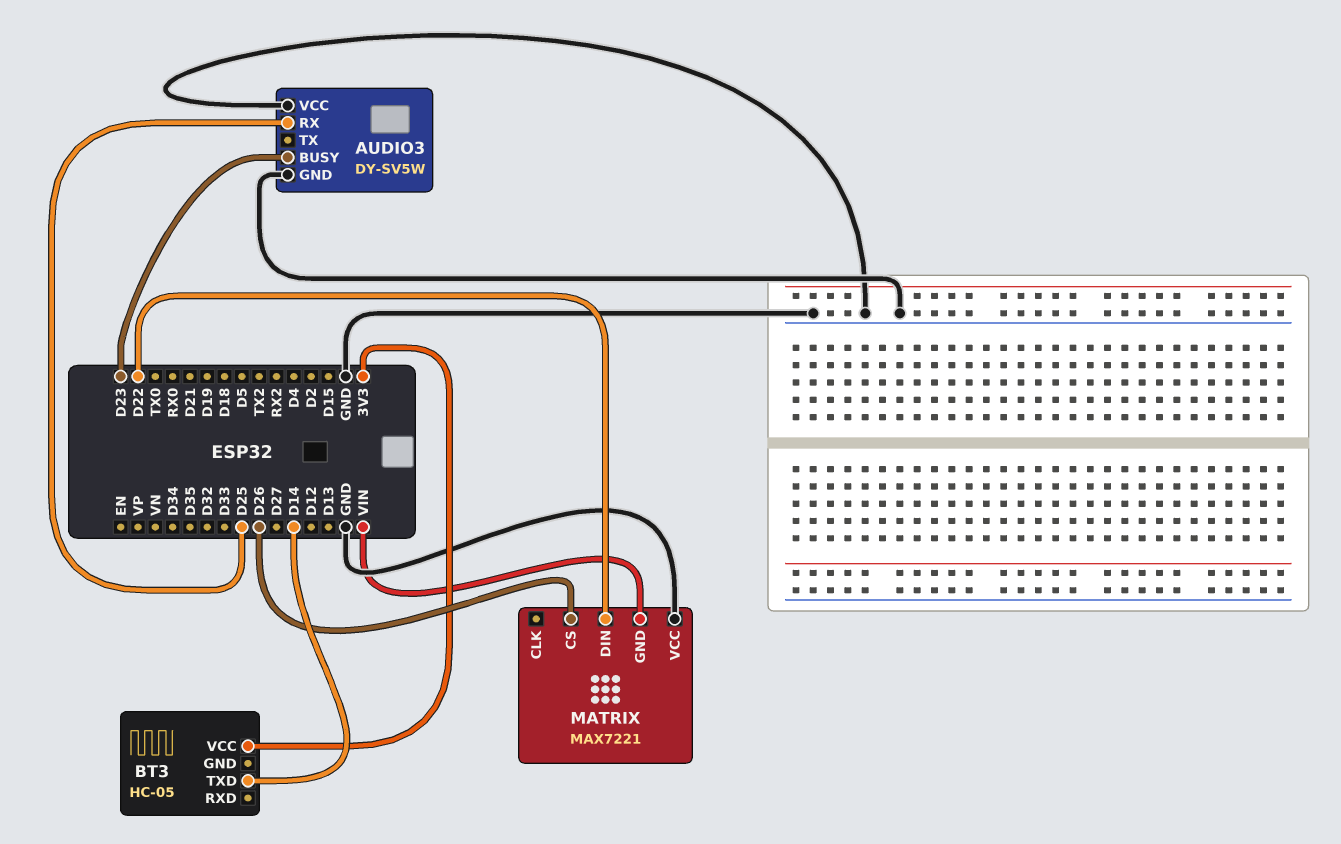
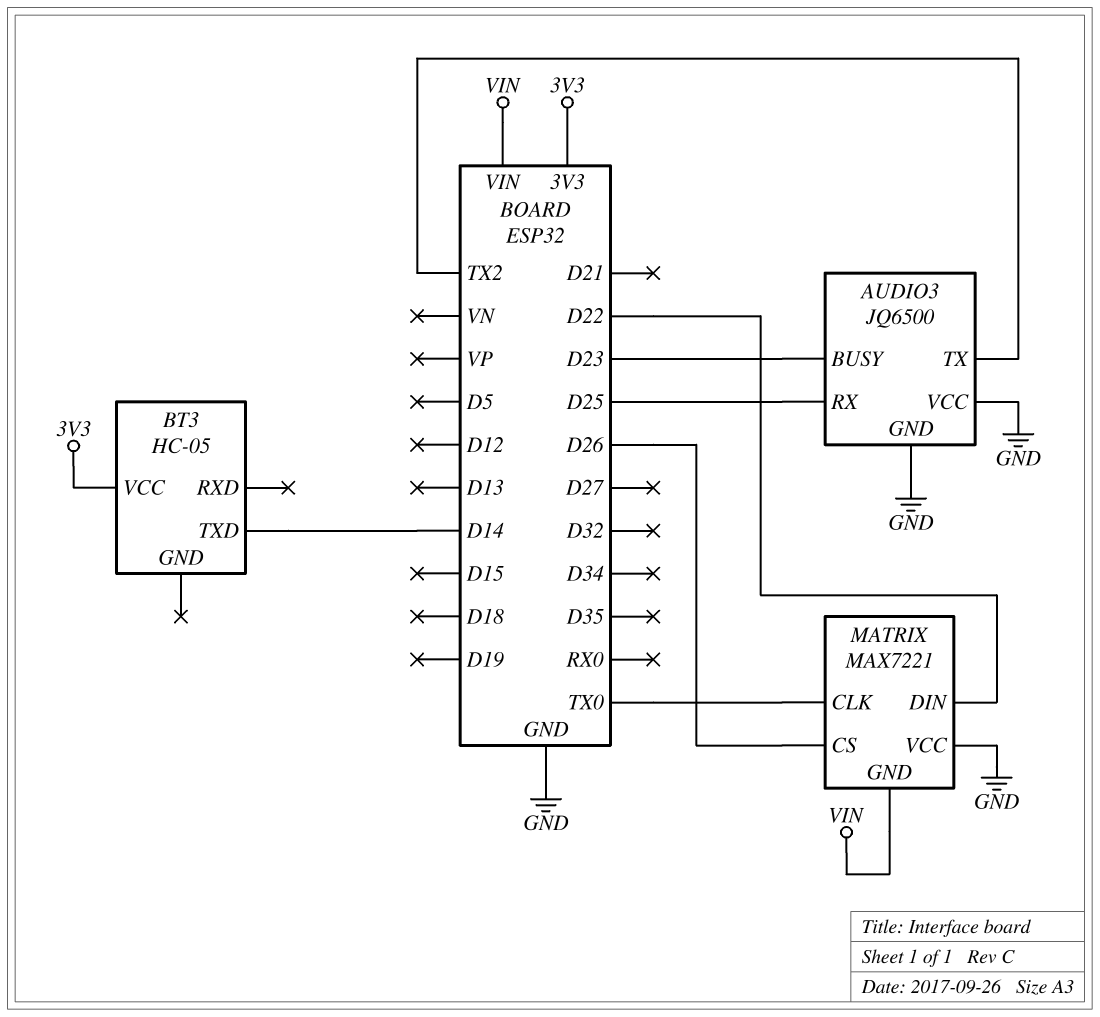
AUDIO3: DY-SV5W -> JQ6500
AUDIO3 pin TX: none -> TX2
MATRIX pin CLK: none -> TX0

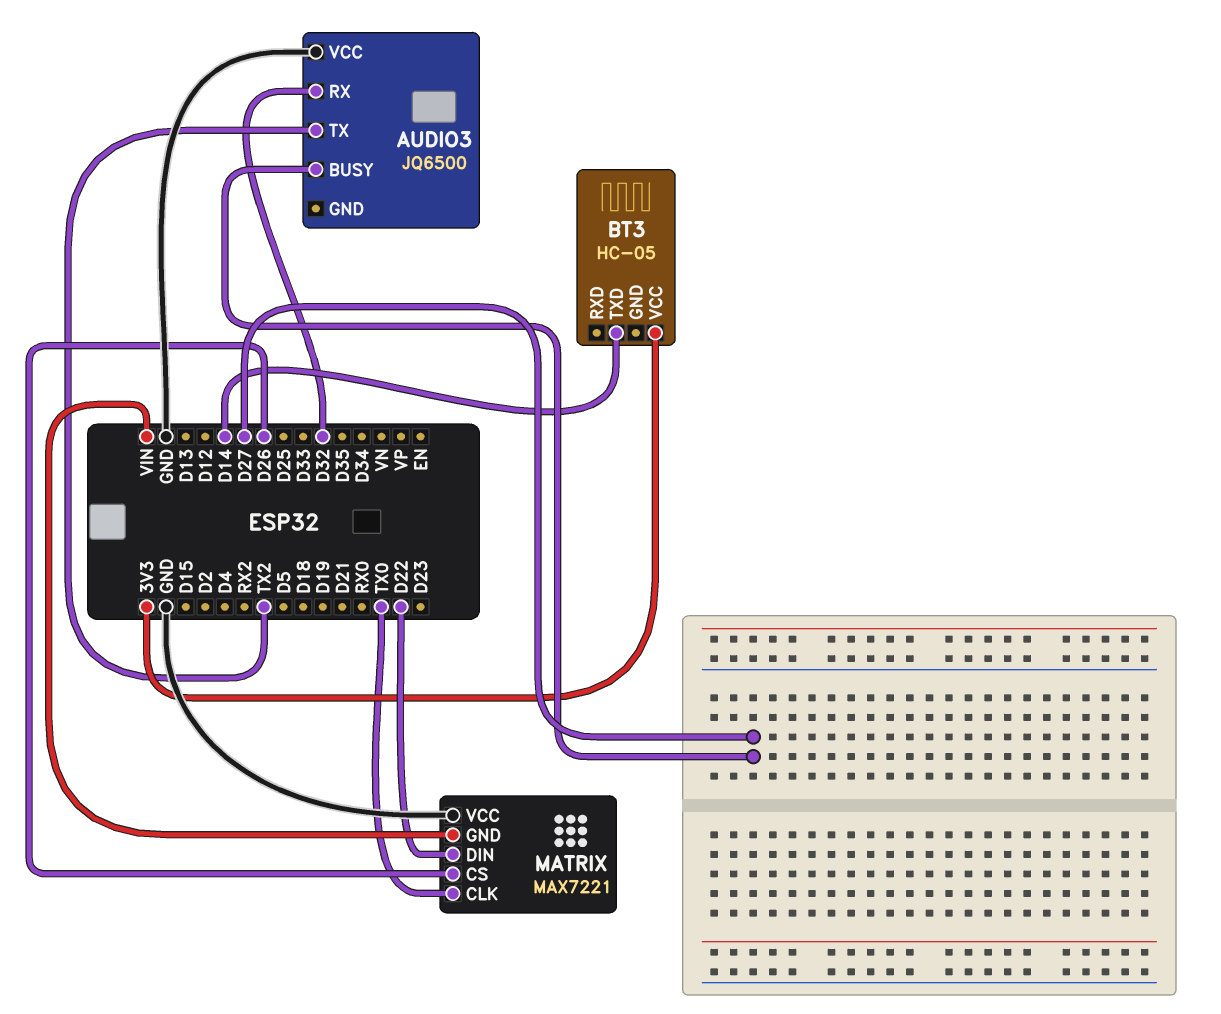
AUDIO3 pin BUSY: D23 -> D27
AUDIO3 pin GND: GND -> none
AUDIO3 pin RX: D25 -> D32

